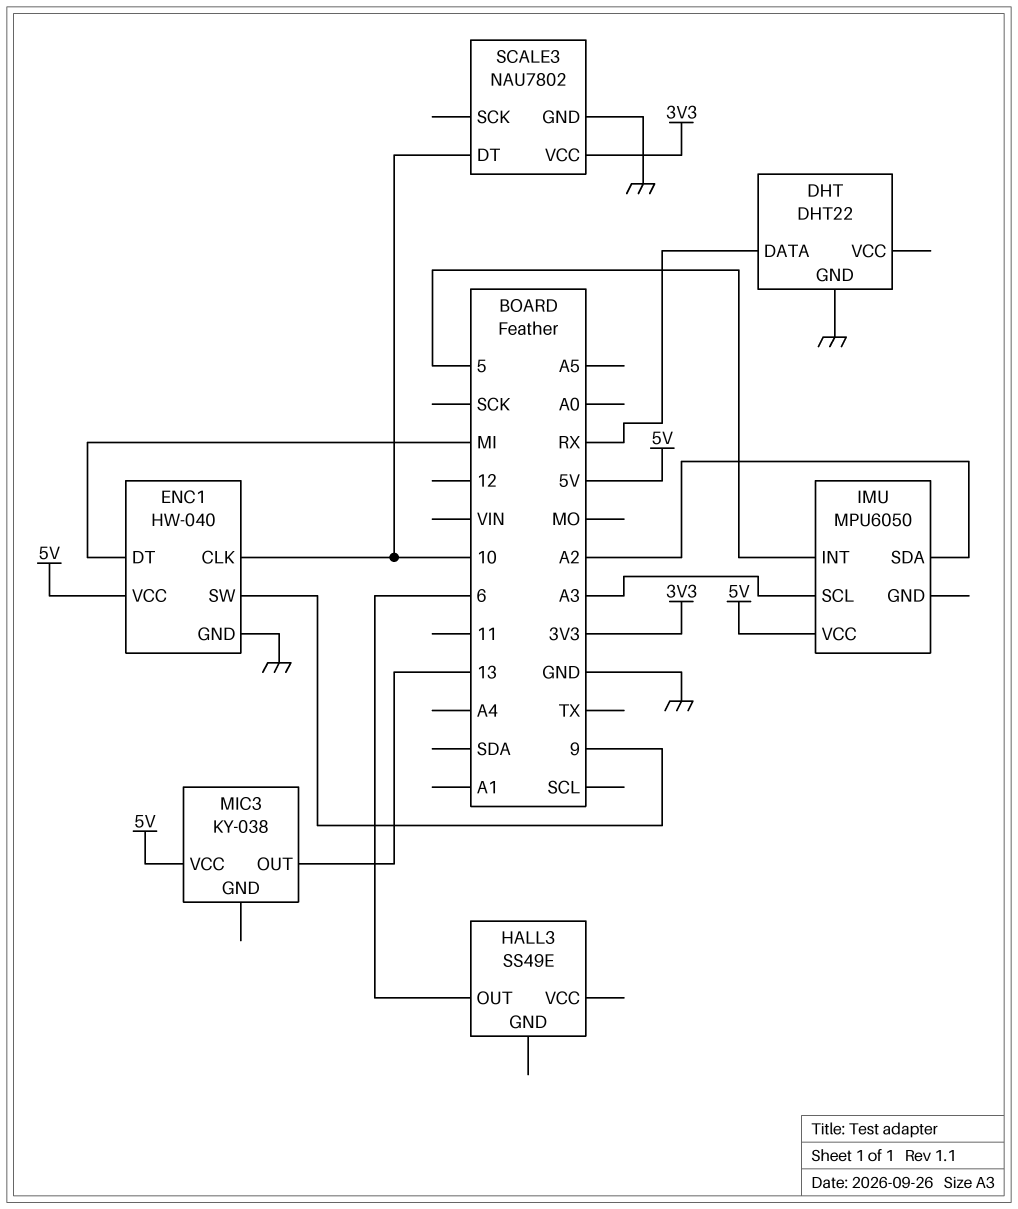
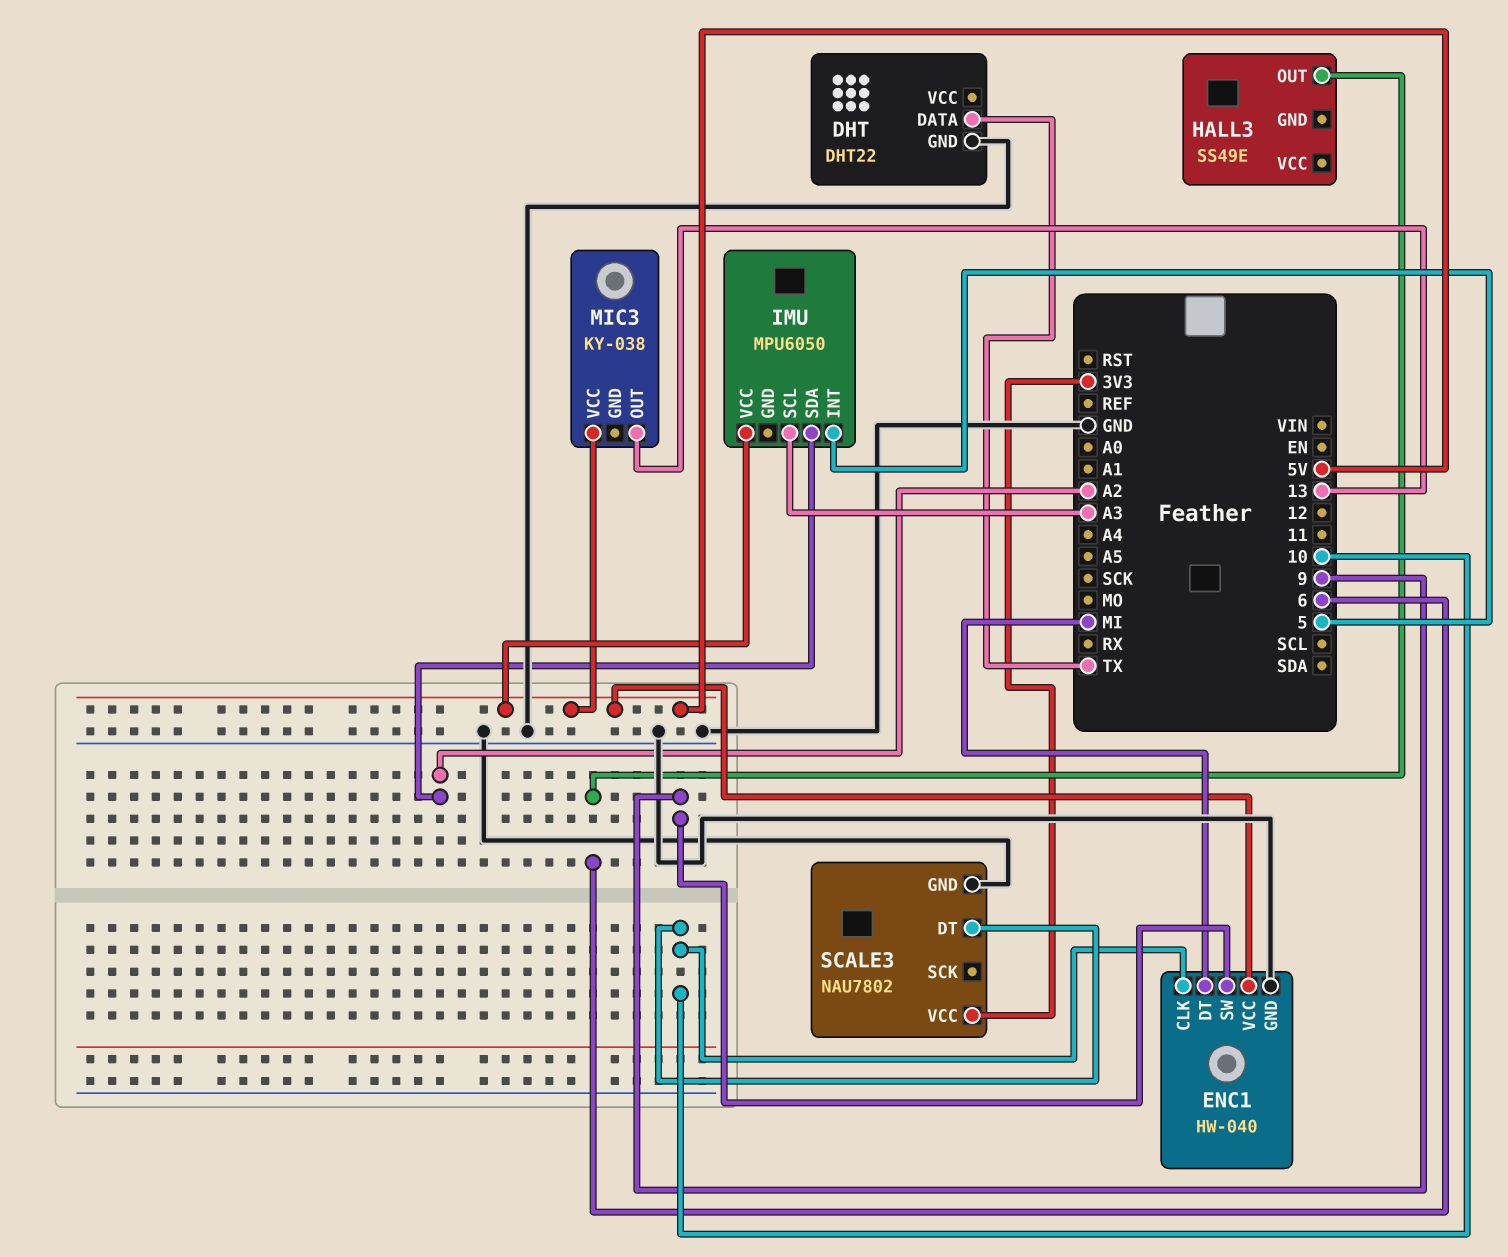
DHT pin DATA: RX -> TX

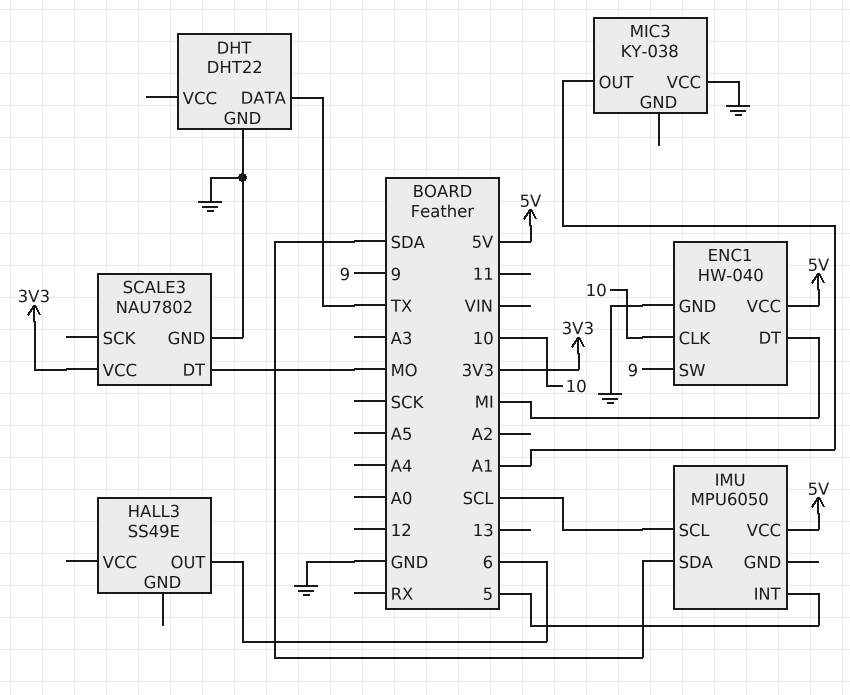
IMU pin SCL: A3 -> SCL
IMU pin SDA: A2 -> SDA
MIC3 pin OUT: 13 -> A1
MIC3 pin VCC: 5V -> GND
SCALE3 pin DT: 10 -> MO

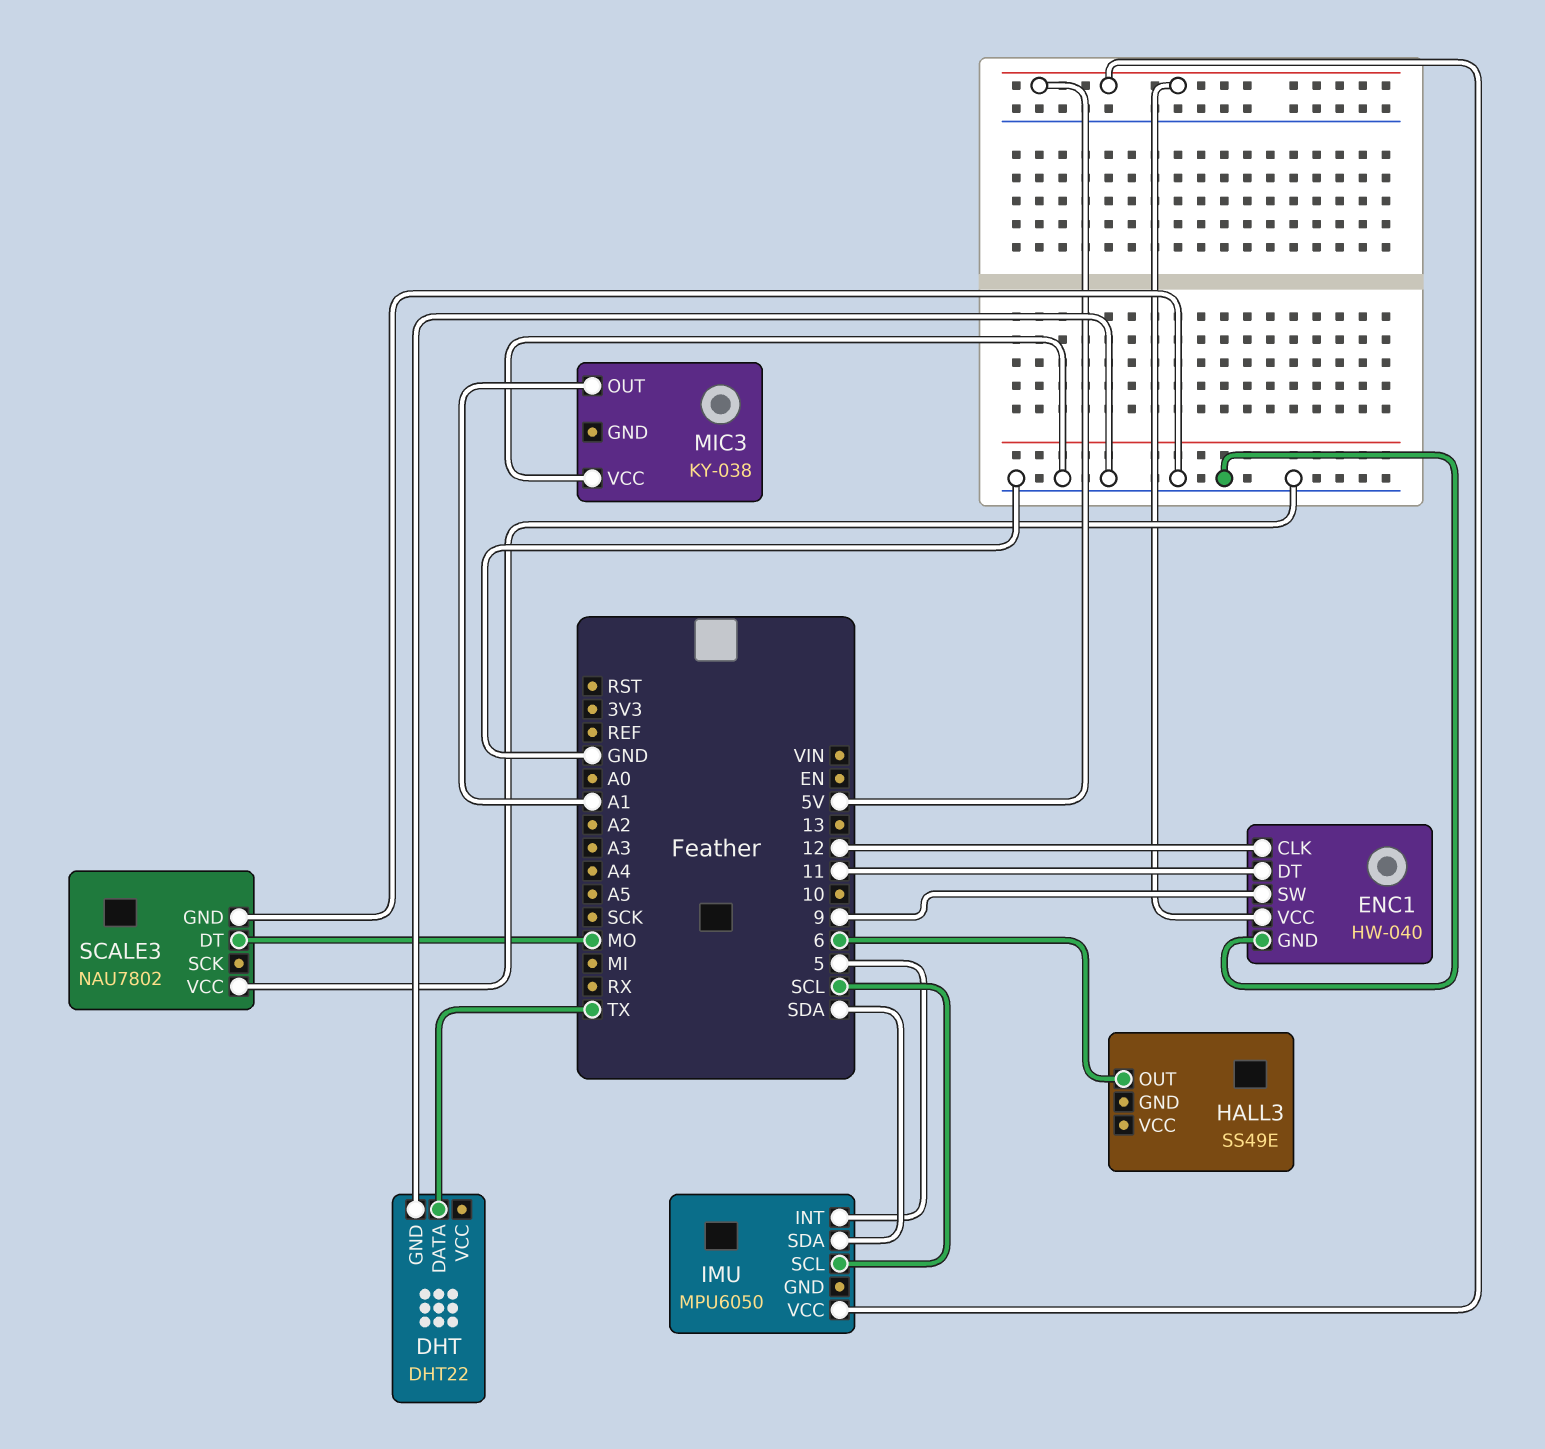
ENC1 pin CLK: 10 -> 12
ENC1 pin DT: MI -> 11
SCALE3 pin VCC: 3V3 -> GND

